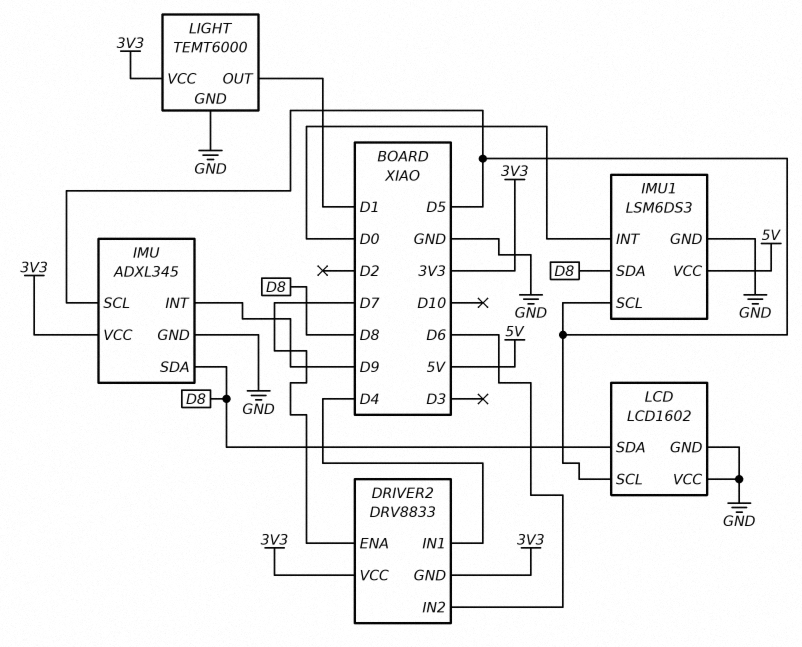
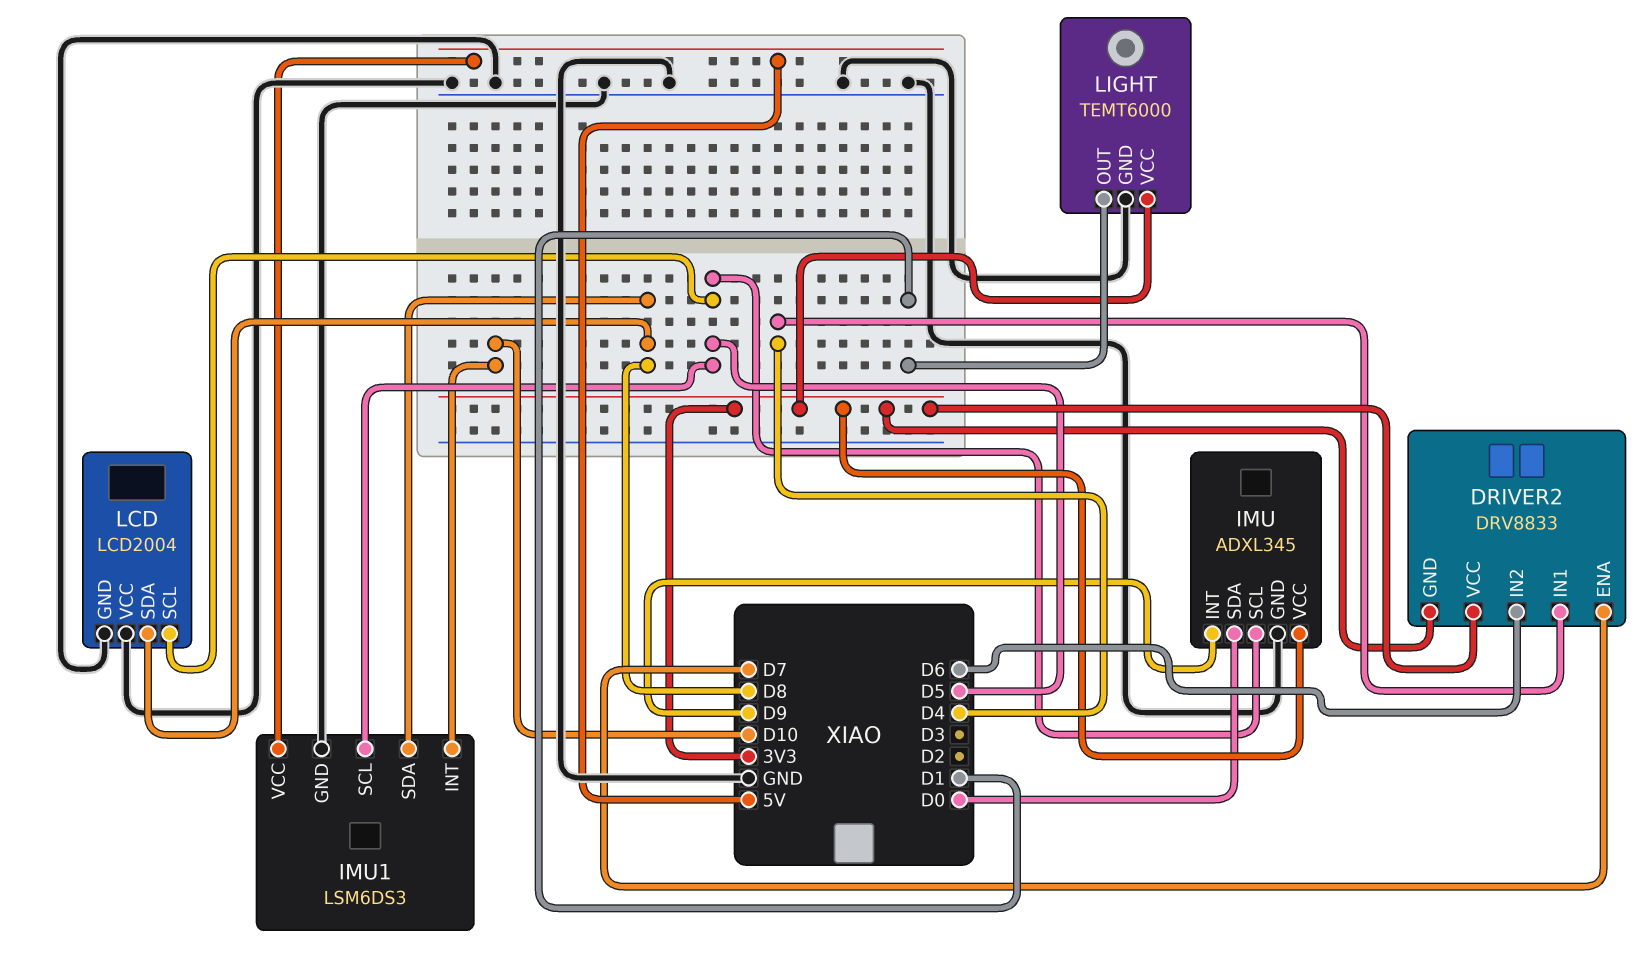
IMU pin SDA: D8 -> D0
IMU1 pin INT: D0 -> D10
LCD: LCD1602 -> LCD2004

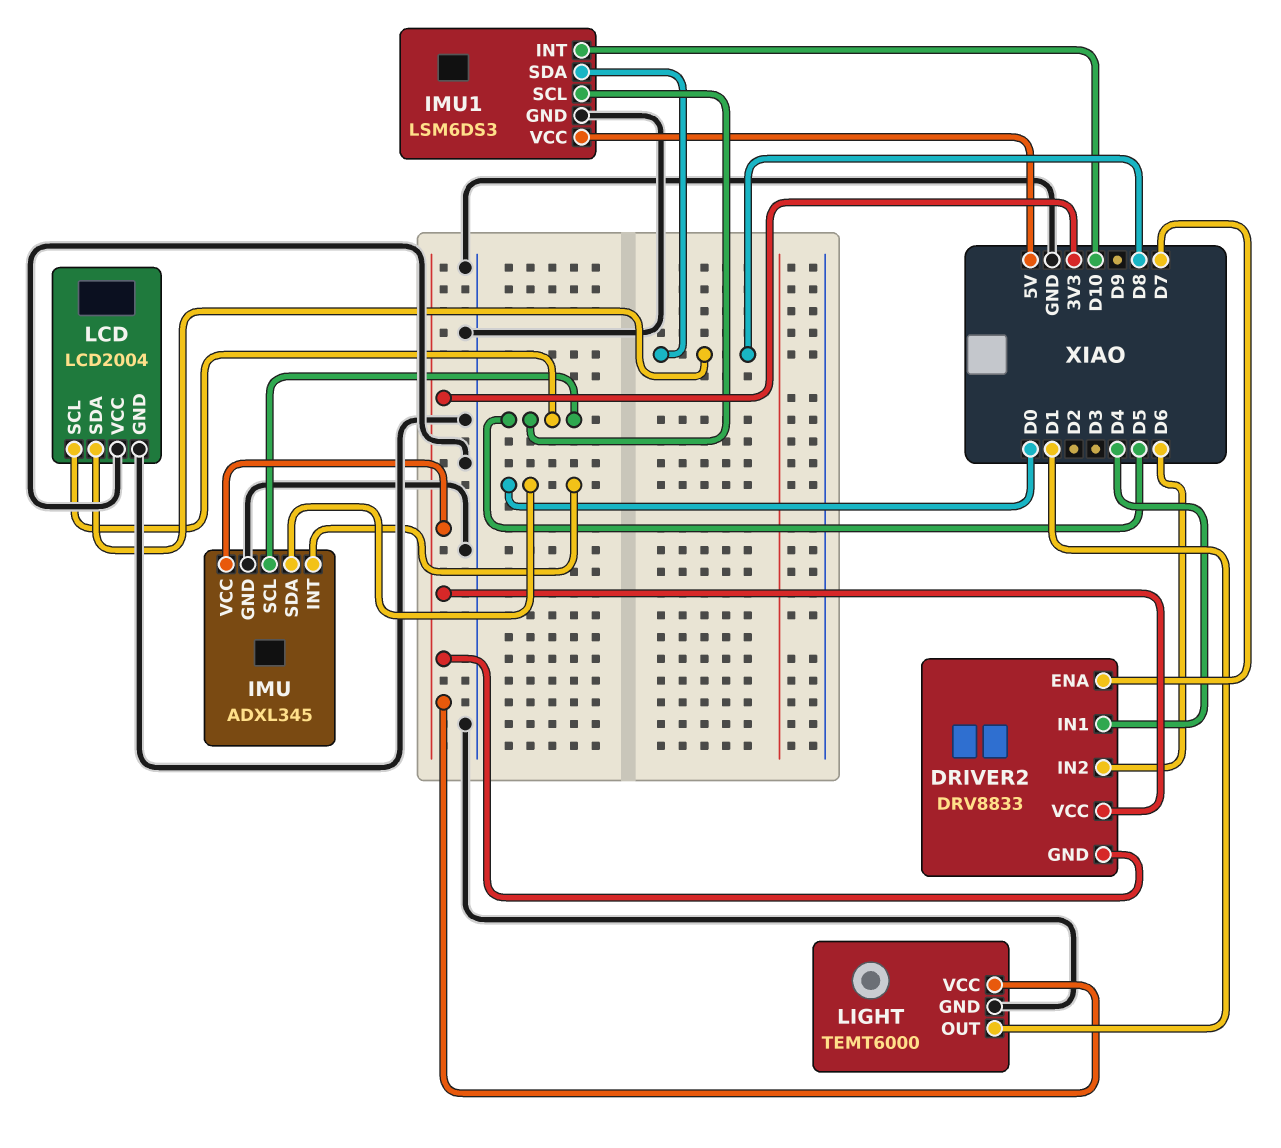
IMU pin INT: D9 -> D0

